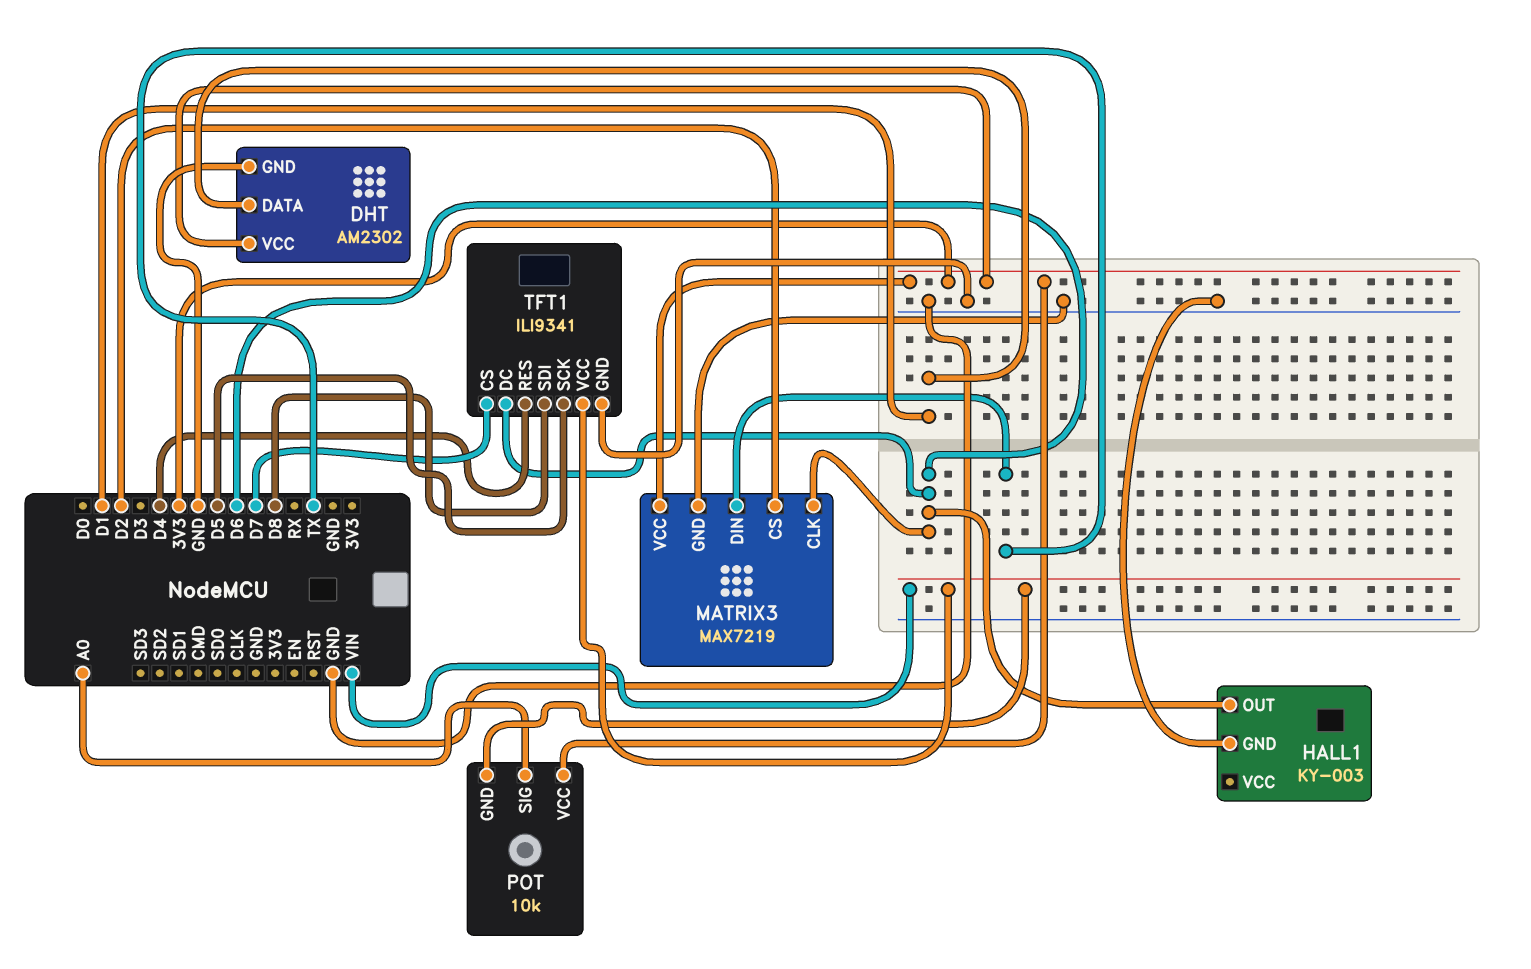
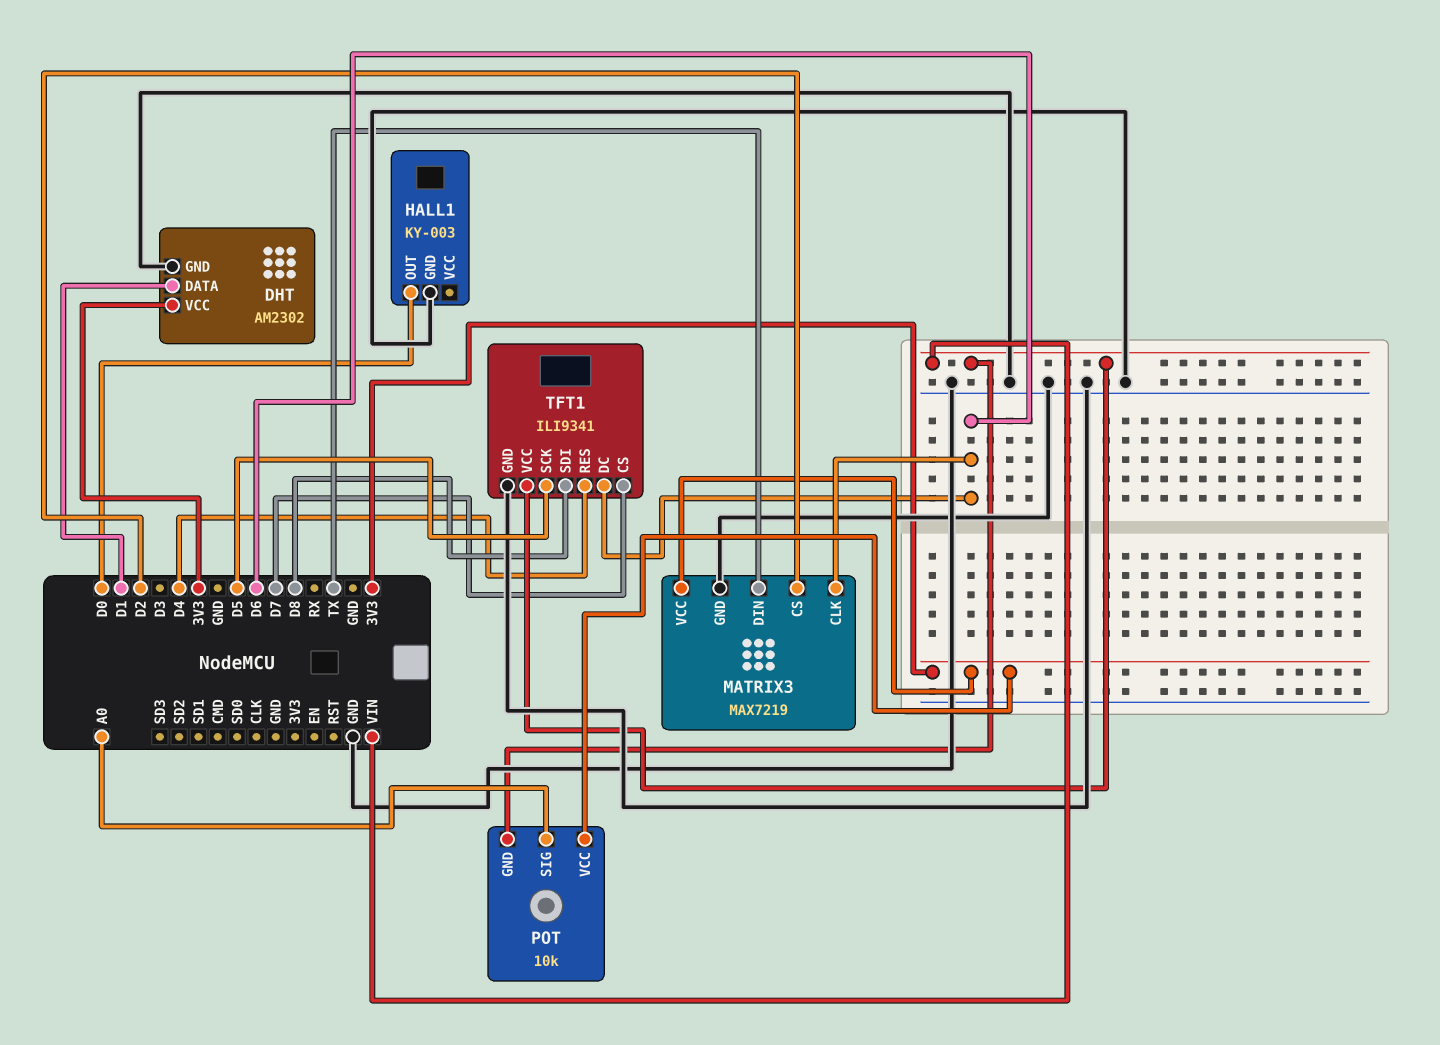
HALL1 pin OUT: D6 -> D0

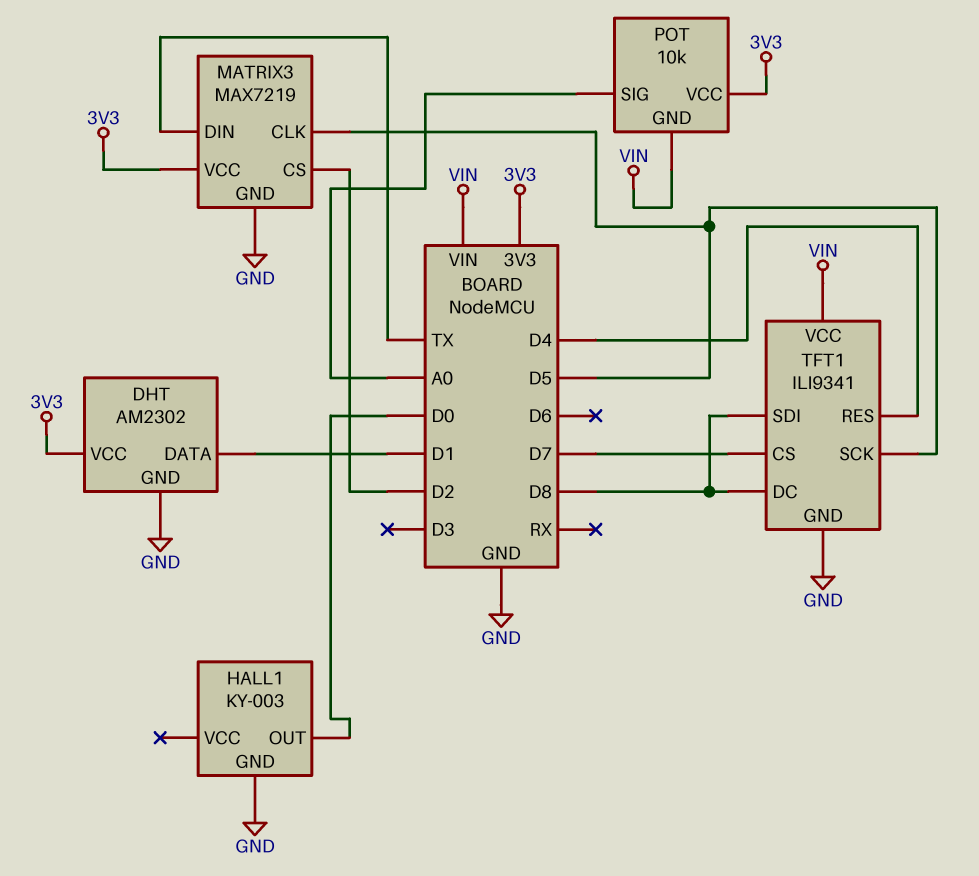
MATRIX3 pin CLK: D6 -> D5
TFT1 pin DC: D6 -> D8

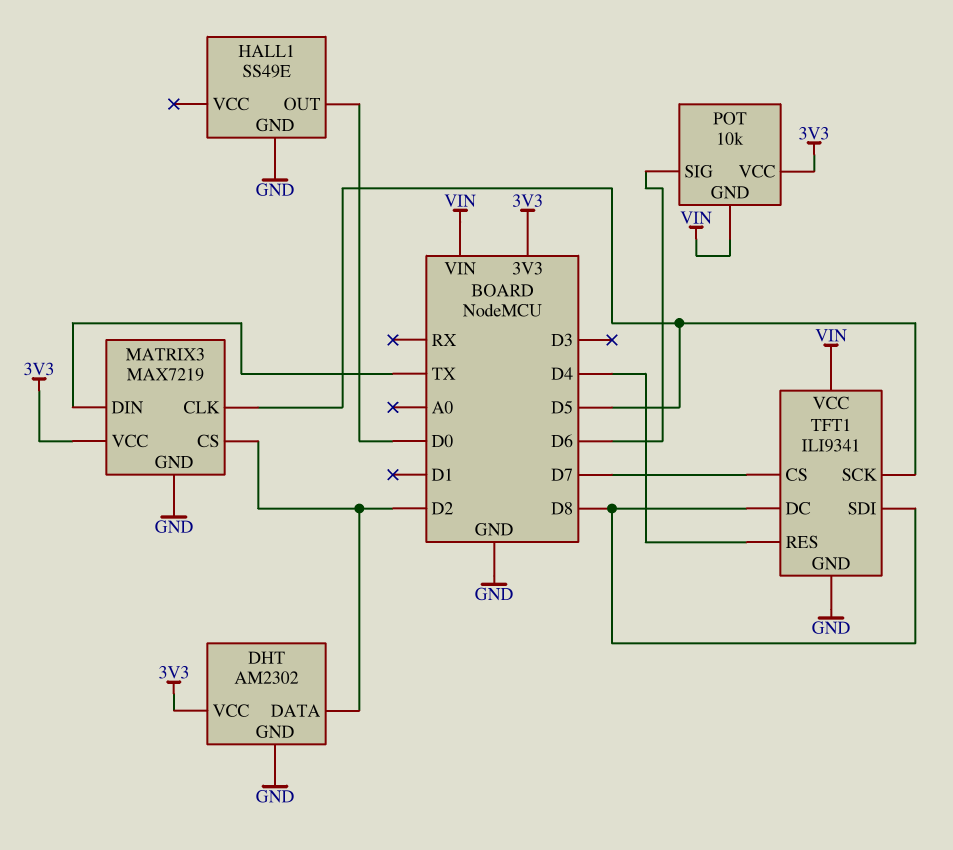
DHT pin DATA: D1 -> D2
HALL1: KY-003 -> SS49E
POT pin SIG: A0 -> D6

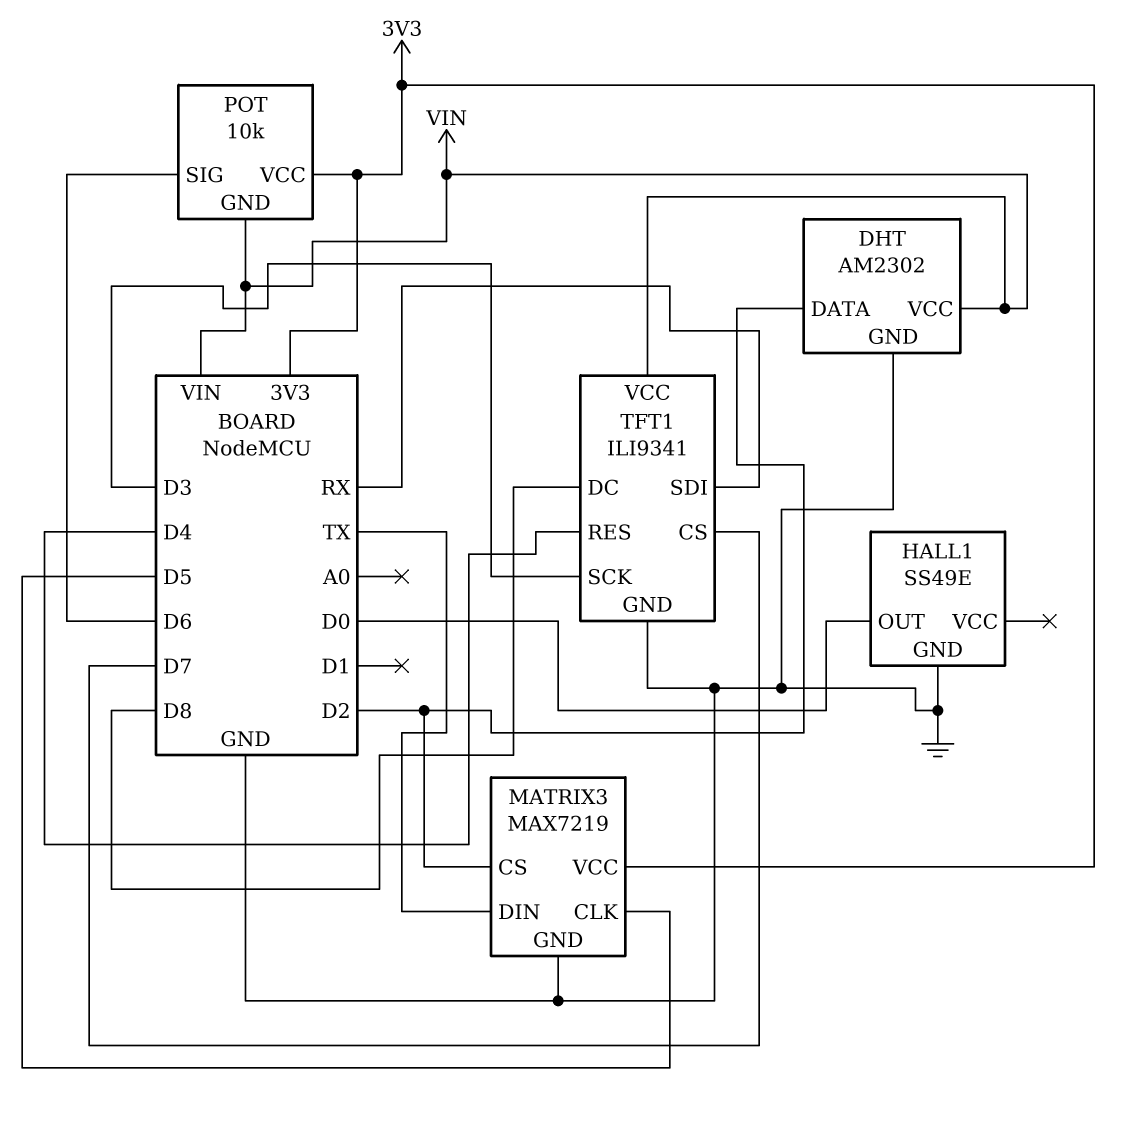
DHT pin VCC: 3V3 -> VIN
TFT1 pin SCK: D5 -> D3
TFT1 pin SDI: D8 -> RX

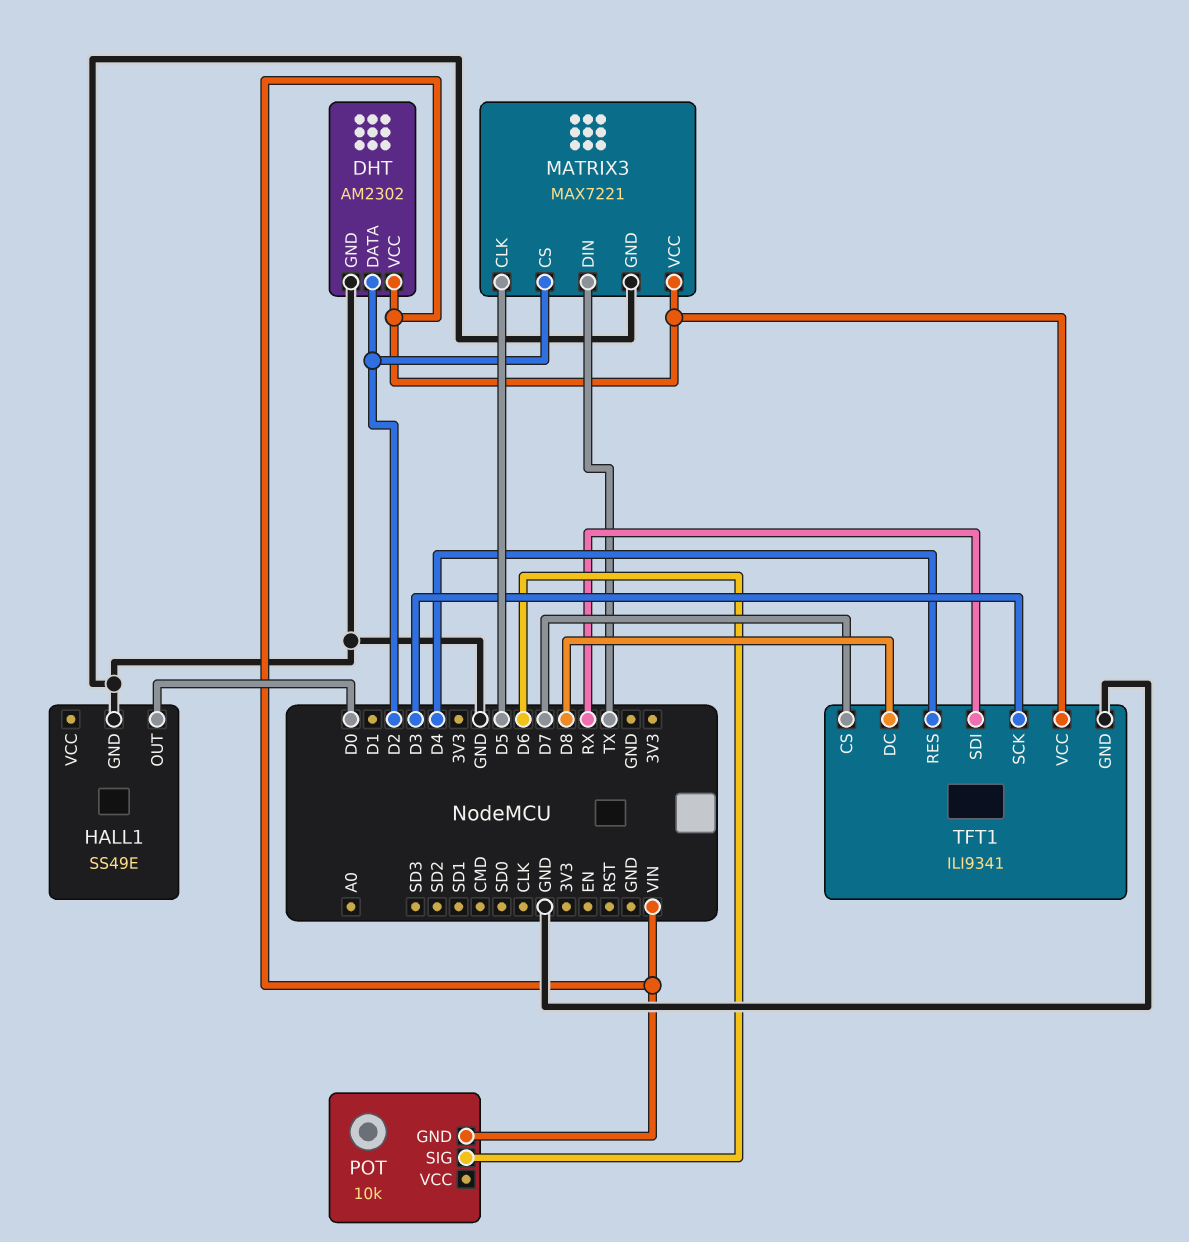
MATRIX3: MAX7219 -> MAX7221
MATRIX3 pin VCC: 3V3 -> VIN
POT pin VCC: 3V3 -> none

